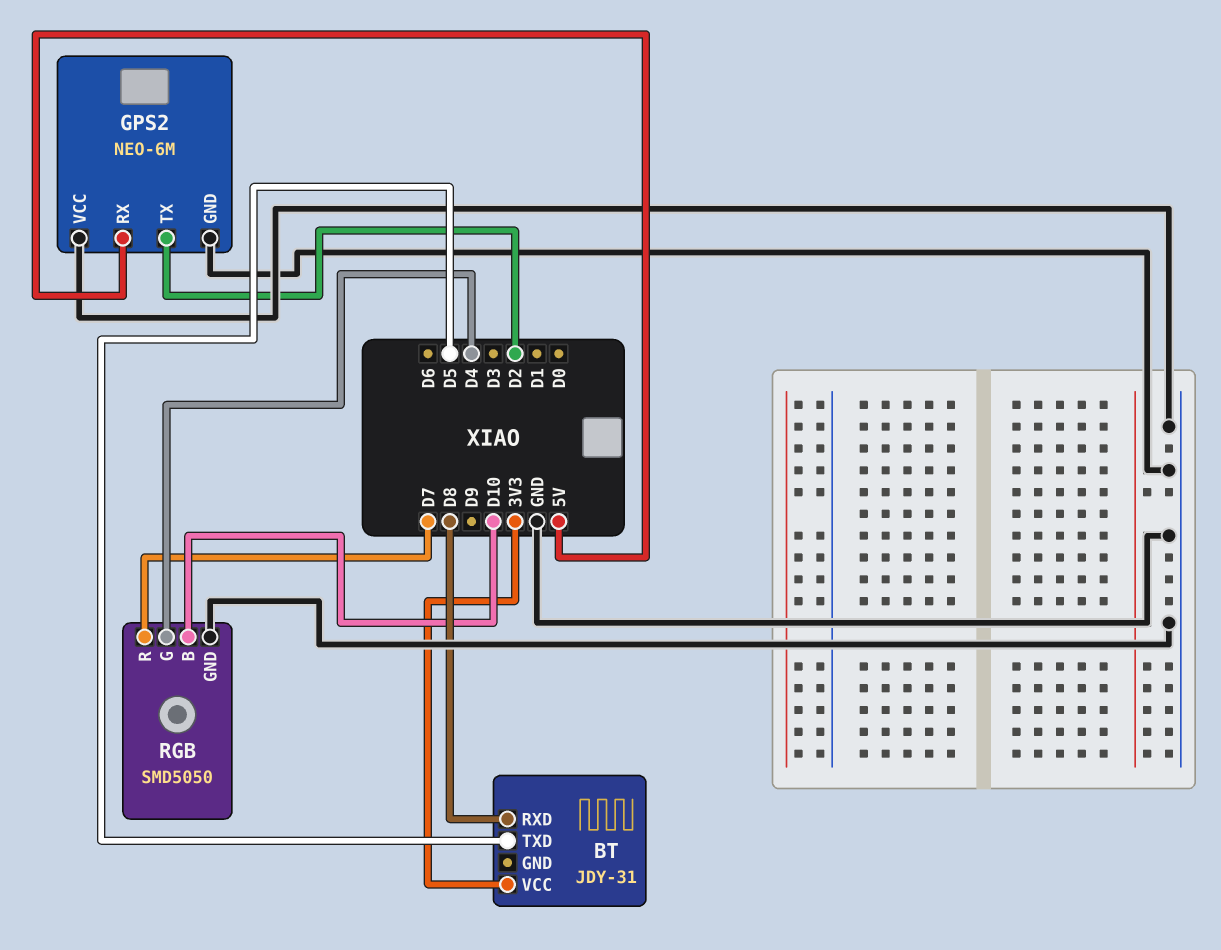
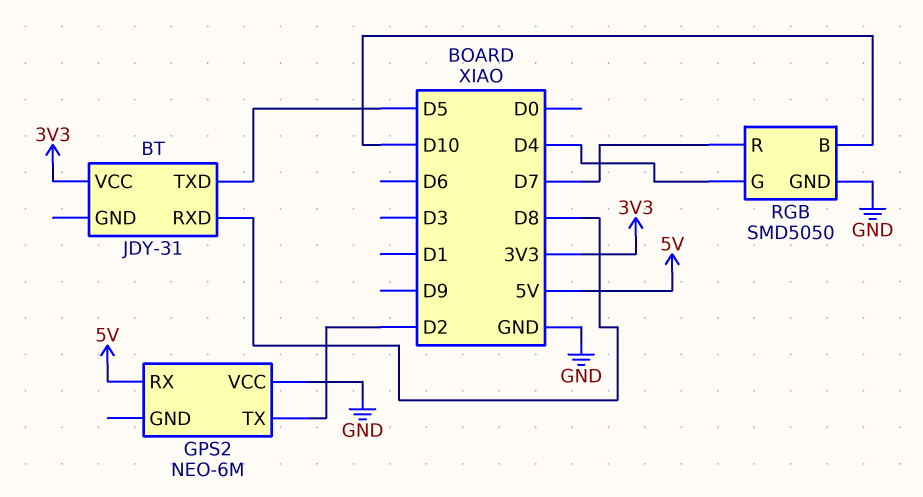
GPS2 pin GND: GND -> none

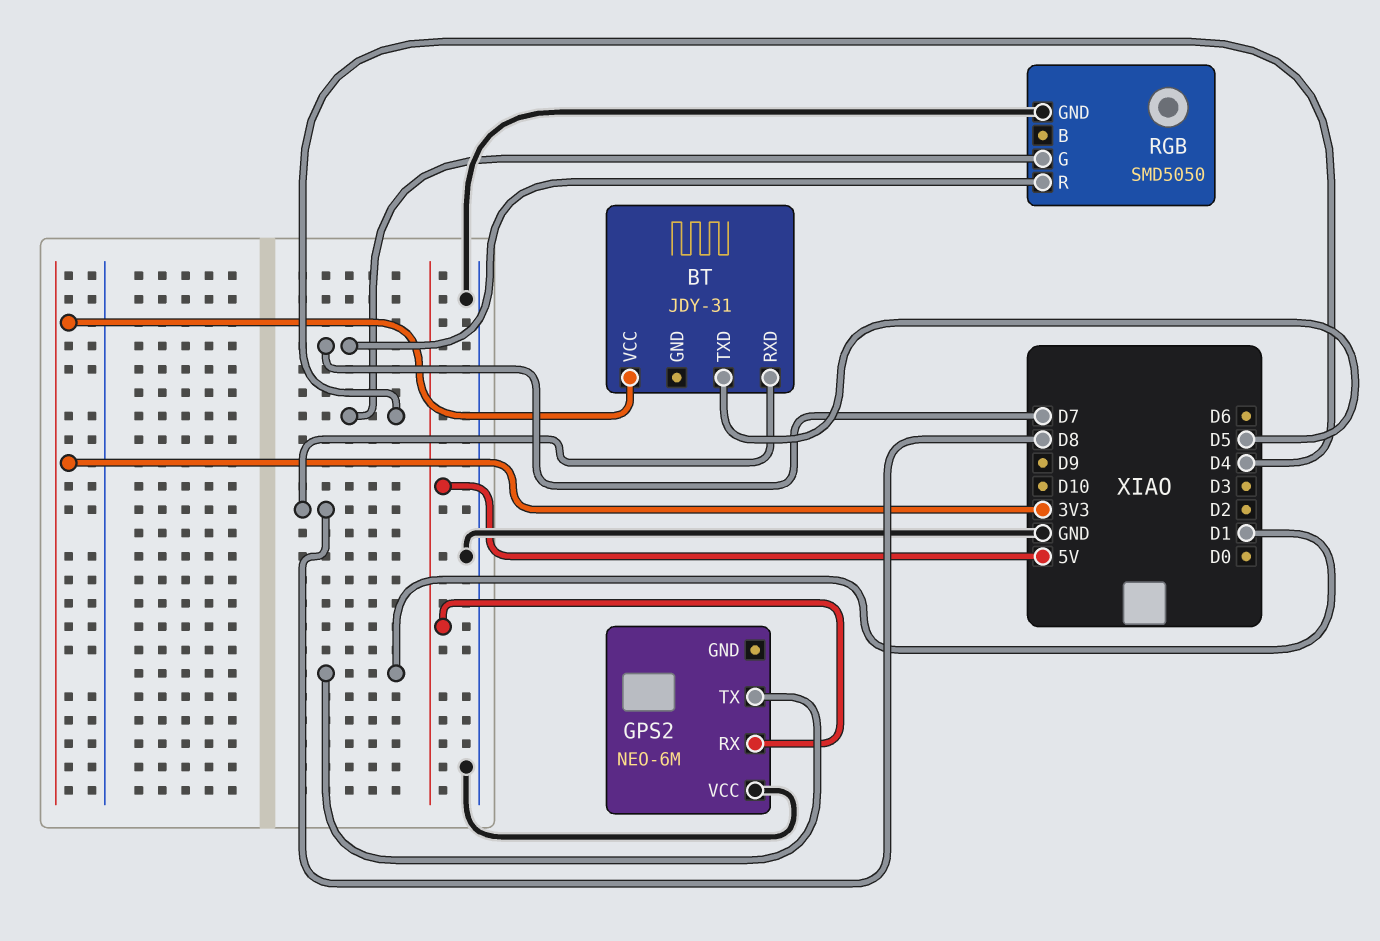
GPS2 pin TX: D2 -> D1
RGB pin B: D10 -> none

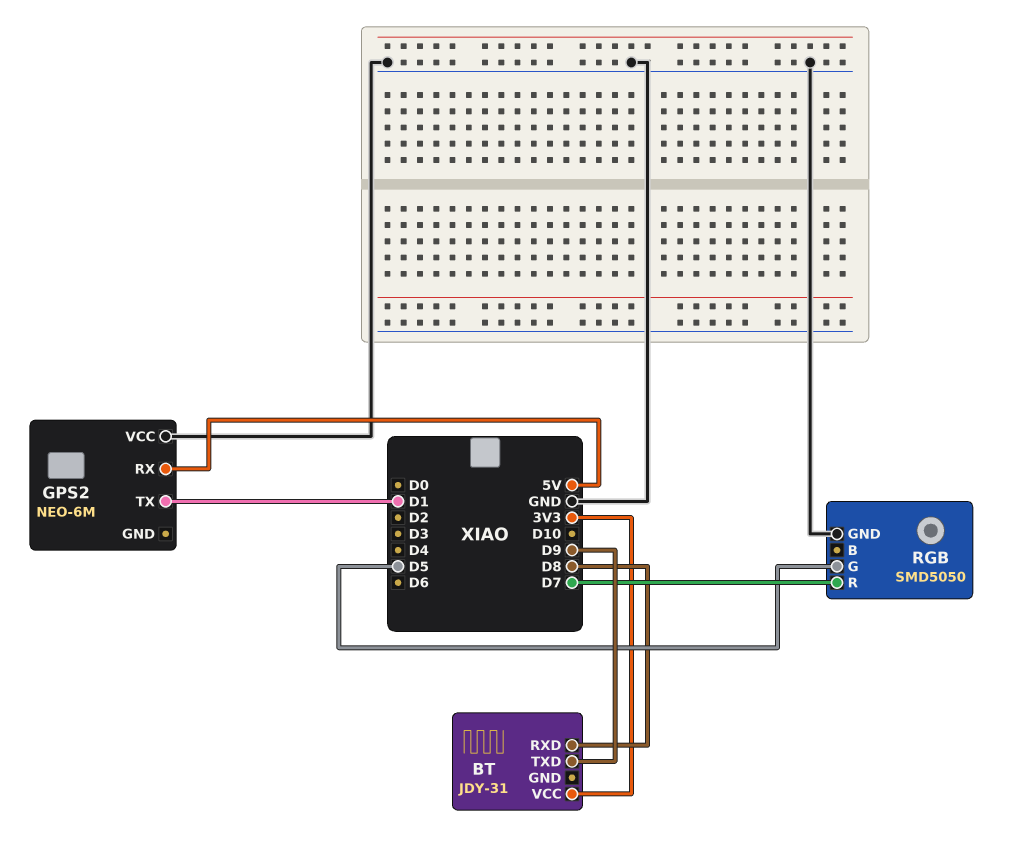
BT pin TXD: D5 -> D9
RGB pin G: D4 -> D5

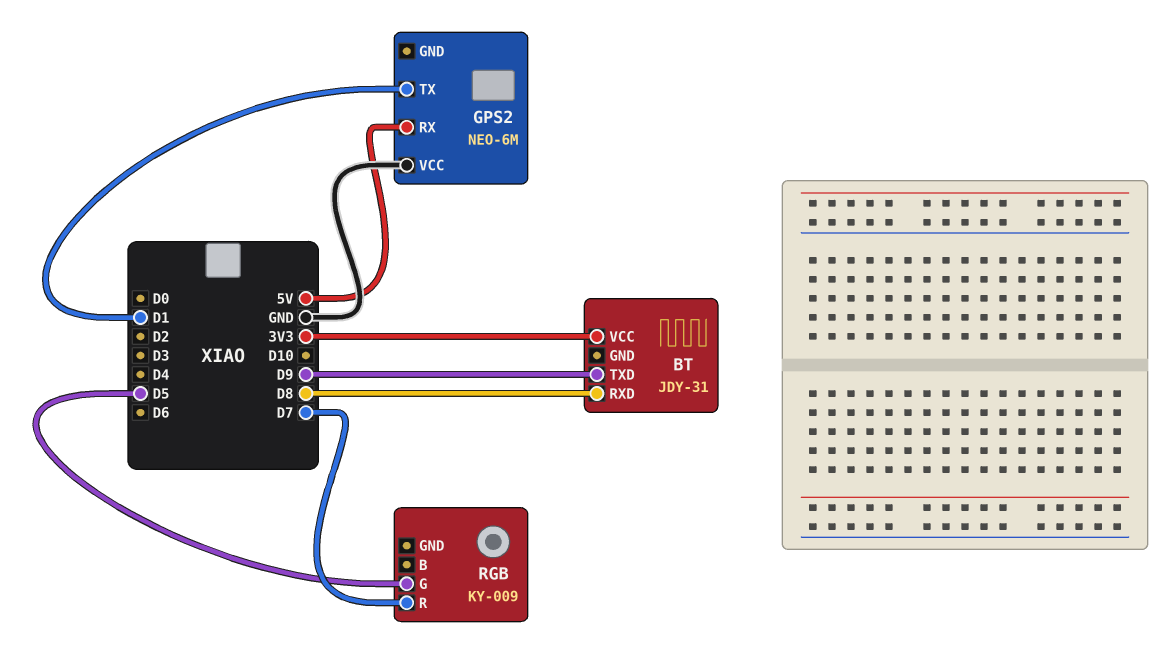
RGB: SMD5050 -> KY-009
RGB pin GND: GND -> none

